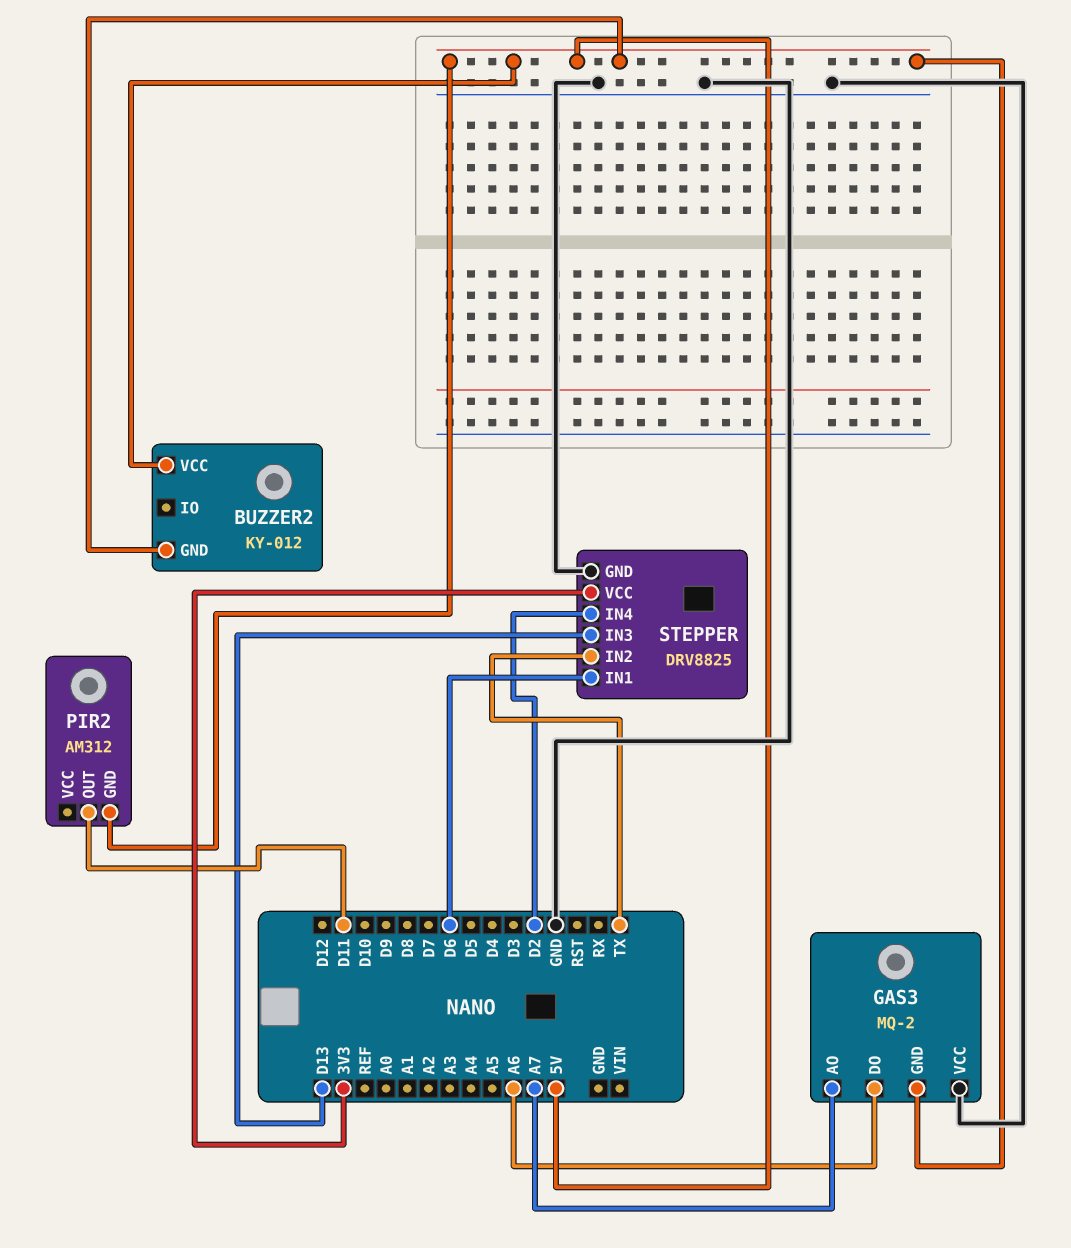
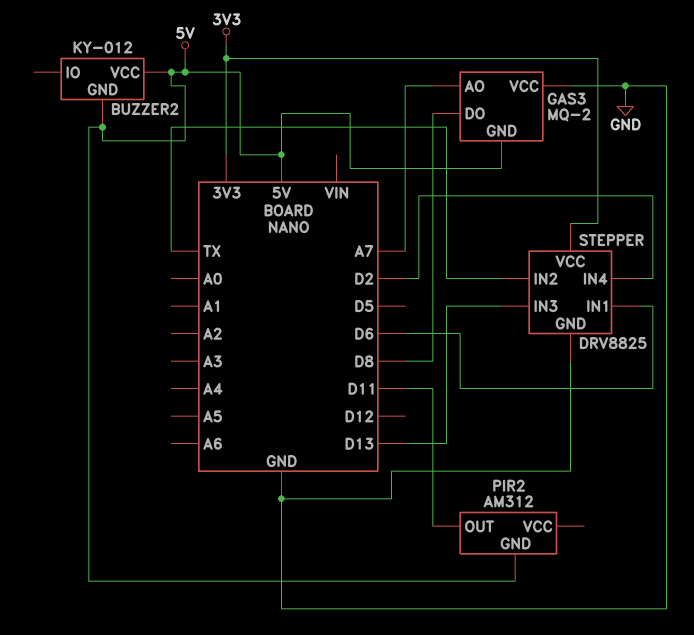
GAS3 pin DO: A6 -> D8

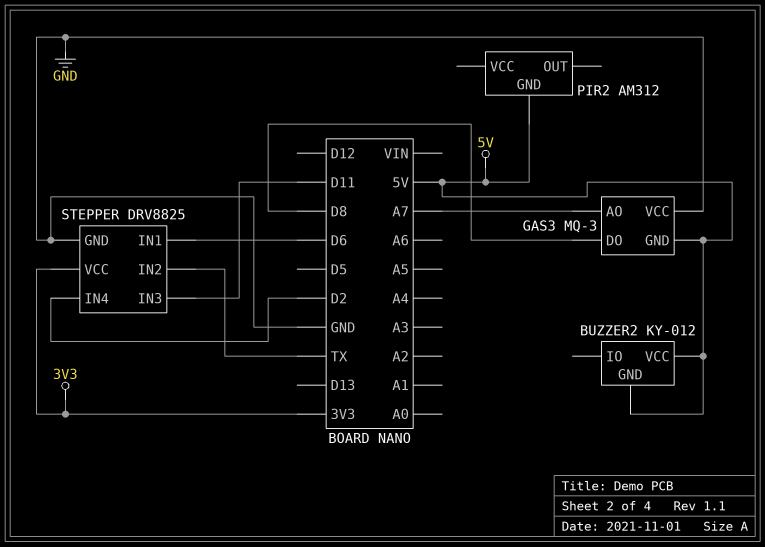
GAS3: MQ-2 -> MQ-3
PIR2 pin OUT: D11 -> none
STEPPER pin IN3: D13 -> D11

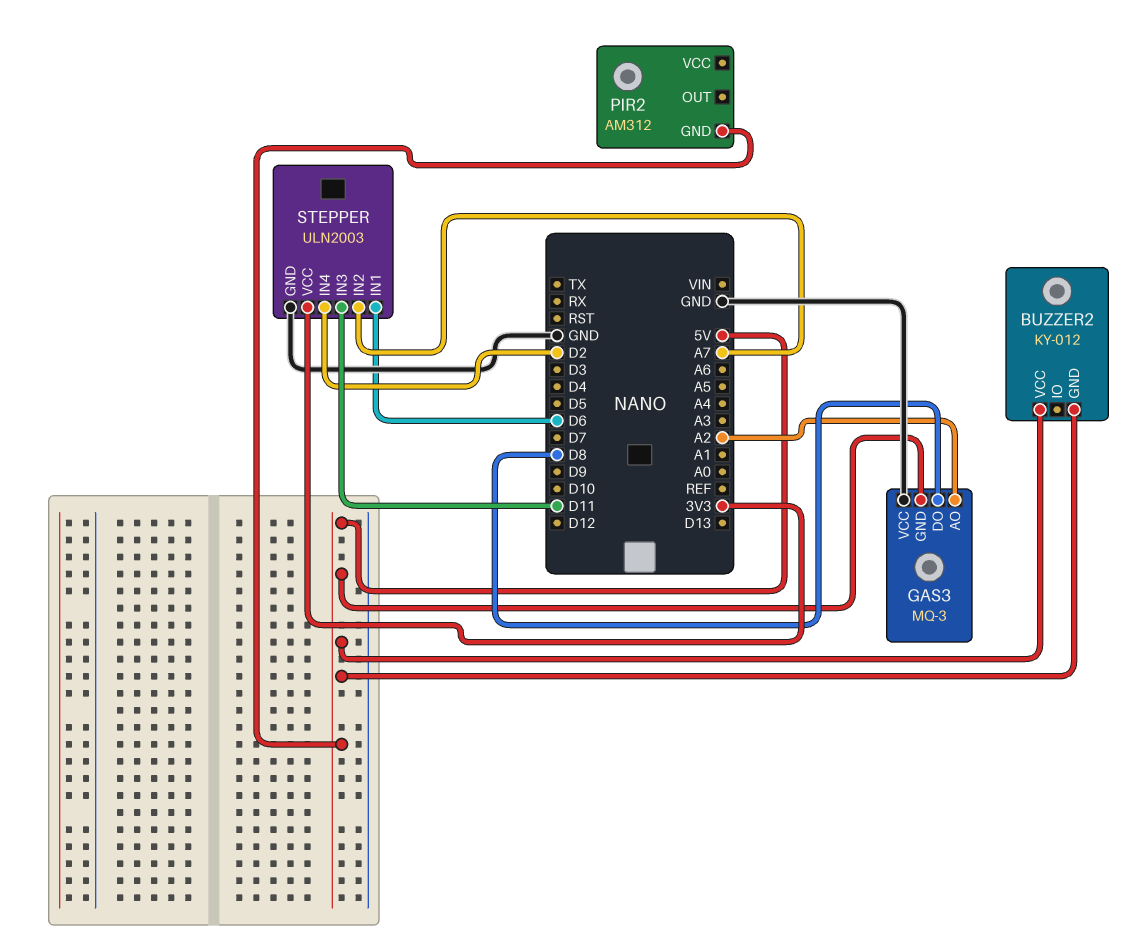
GAS3 pin AO: A7 -> A2
STEPPER: DRV8825 -> ULN2003
STEPPER pin IN2: TX -> A7

